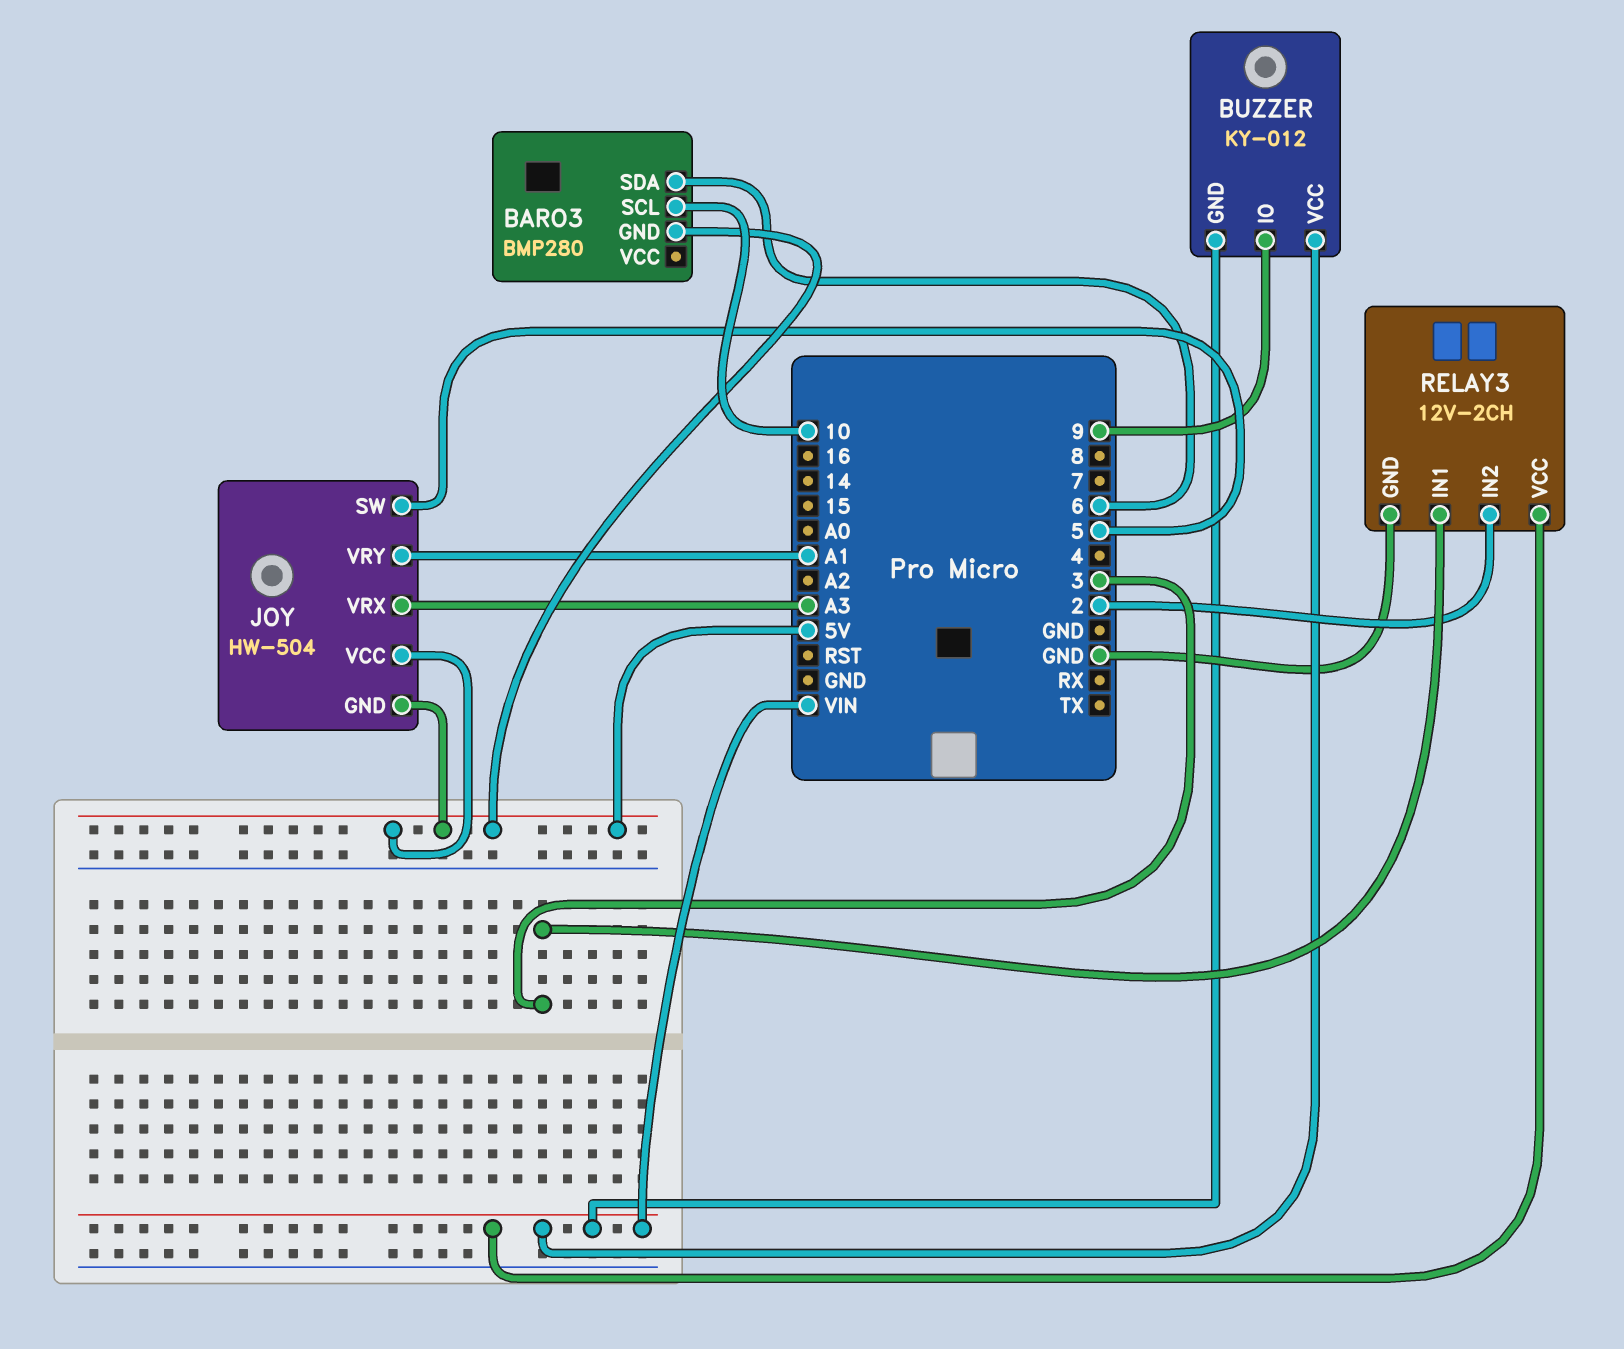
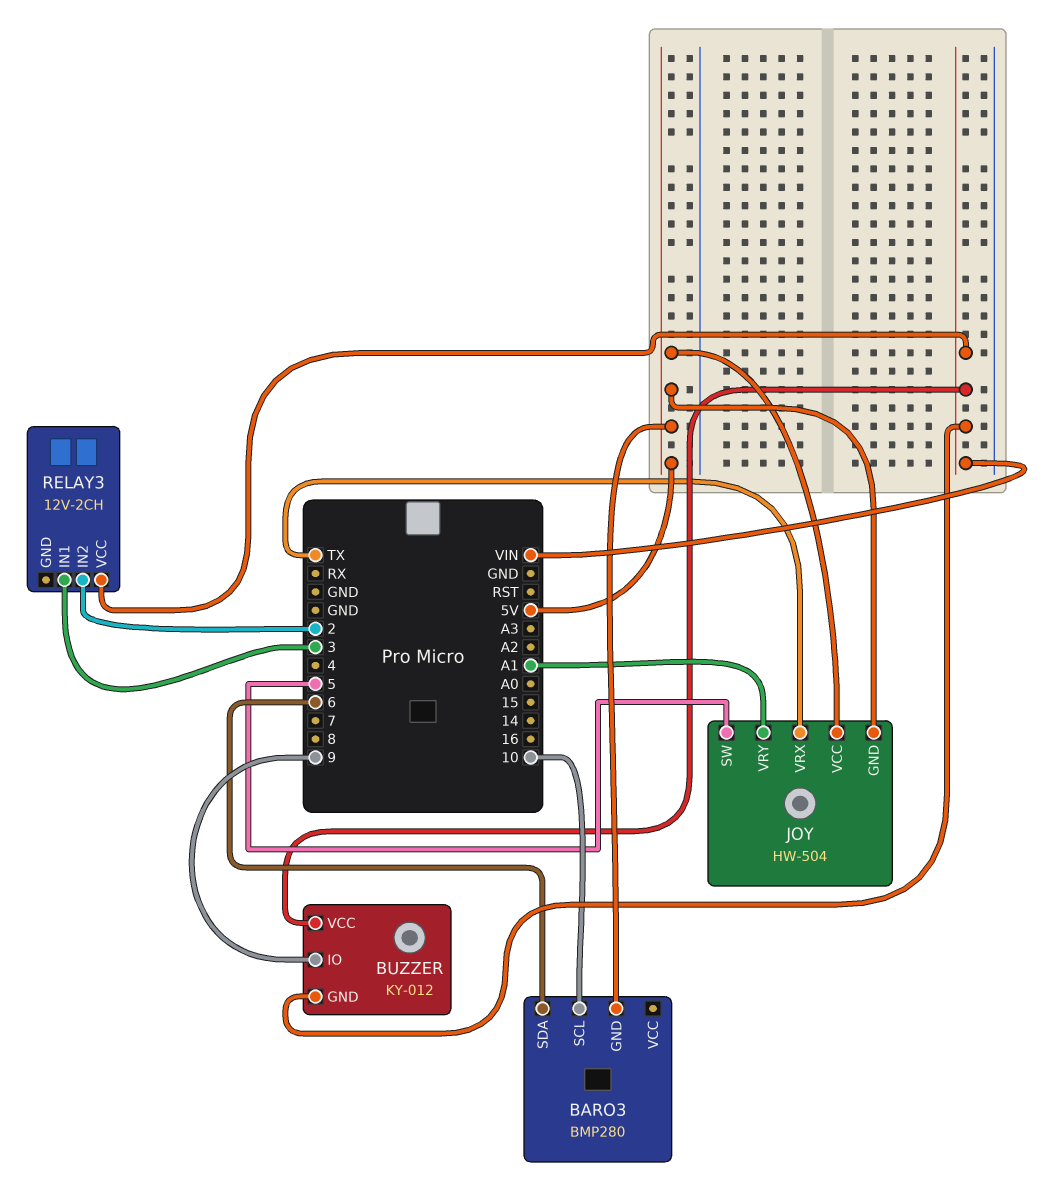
JOY pin VRX: A3 -> TX
RELAY3 pin GND: GND -> none

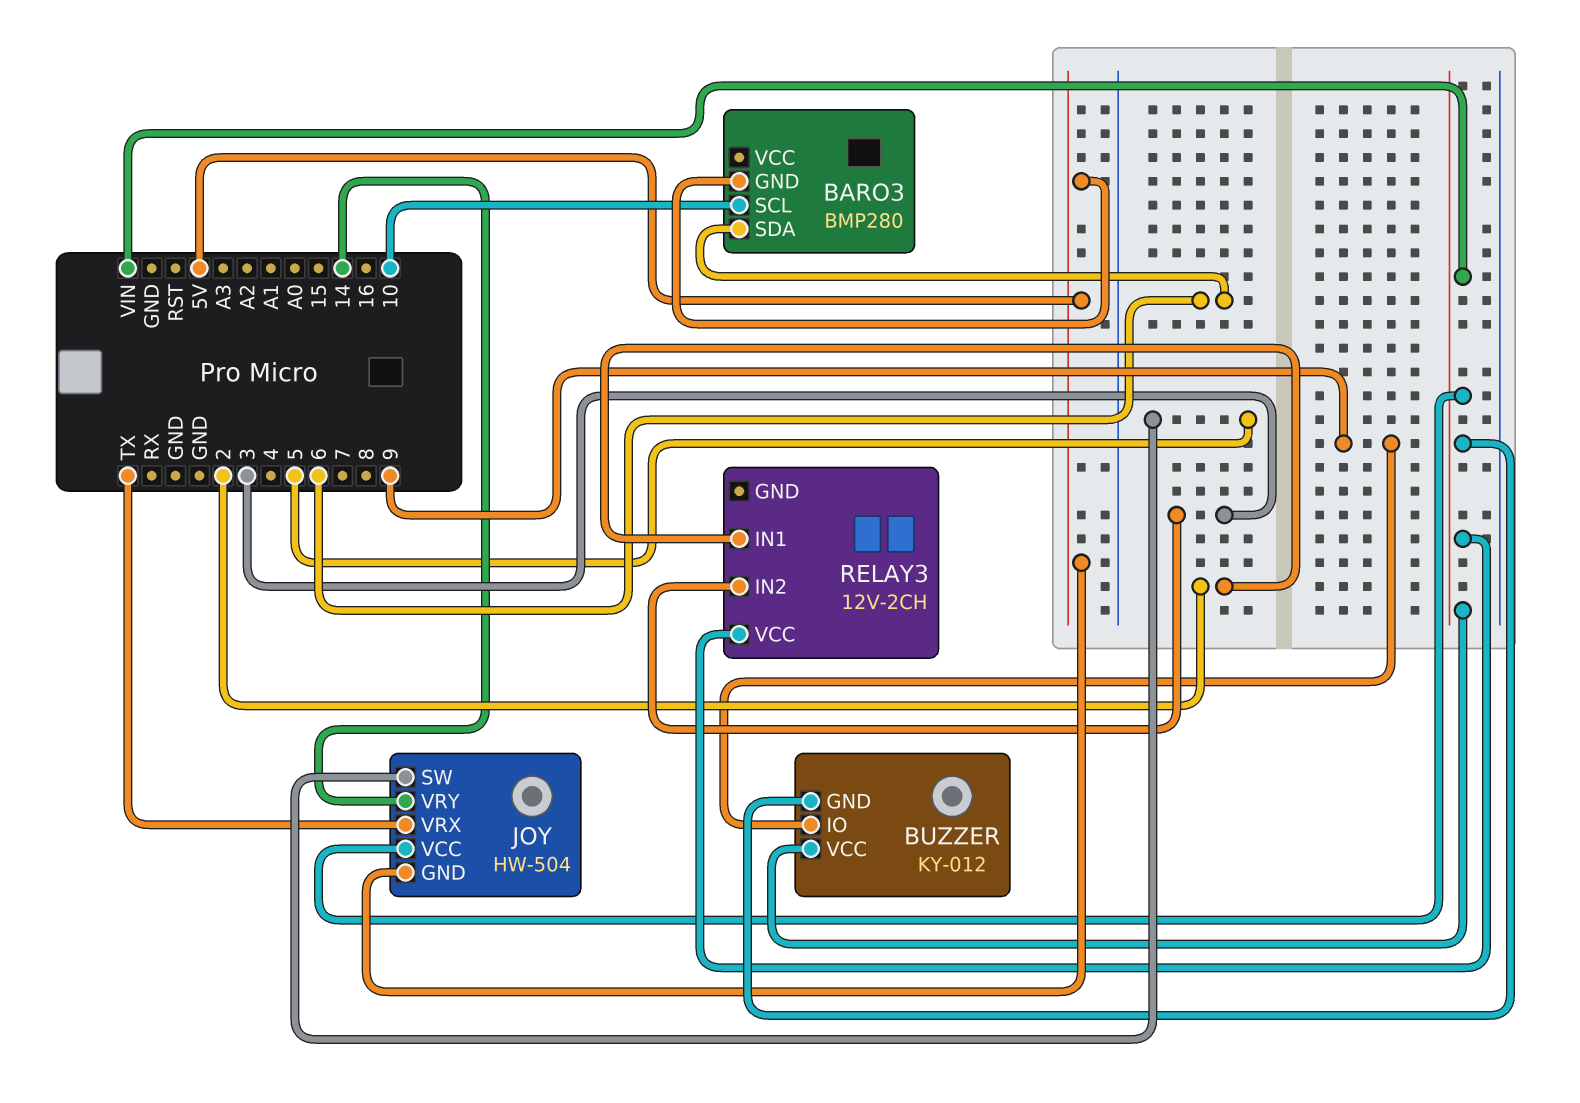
JOY pin VCC: 5V -> VIN
JOY pin VRY: A1 -> 14
RELAY3 pin IN1: 3 -> 2
RELAY3 pin IN2: 2 -> 3

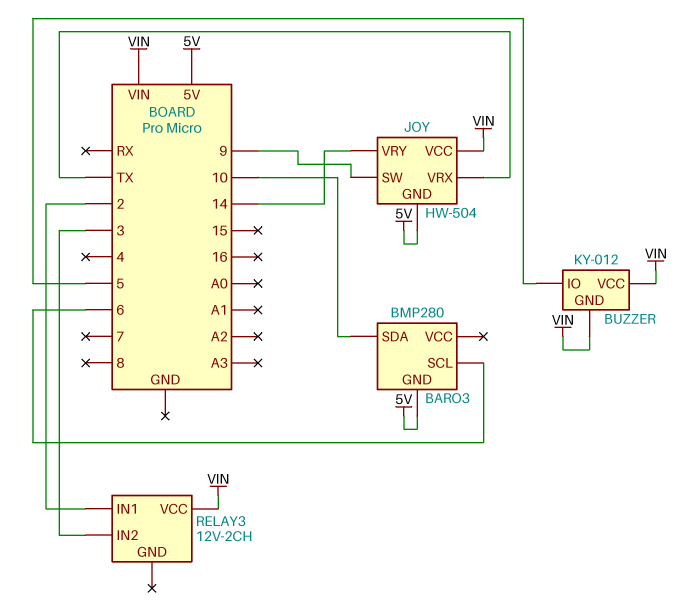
BARO3 pin SCL: 10 -> 6
BARO3 pin SDA: 6 -> 10
BUZZER pin IO: 9 -> 5
JOY pin SW: 5 -> 9

